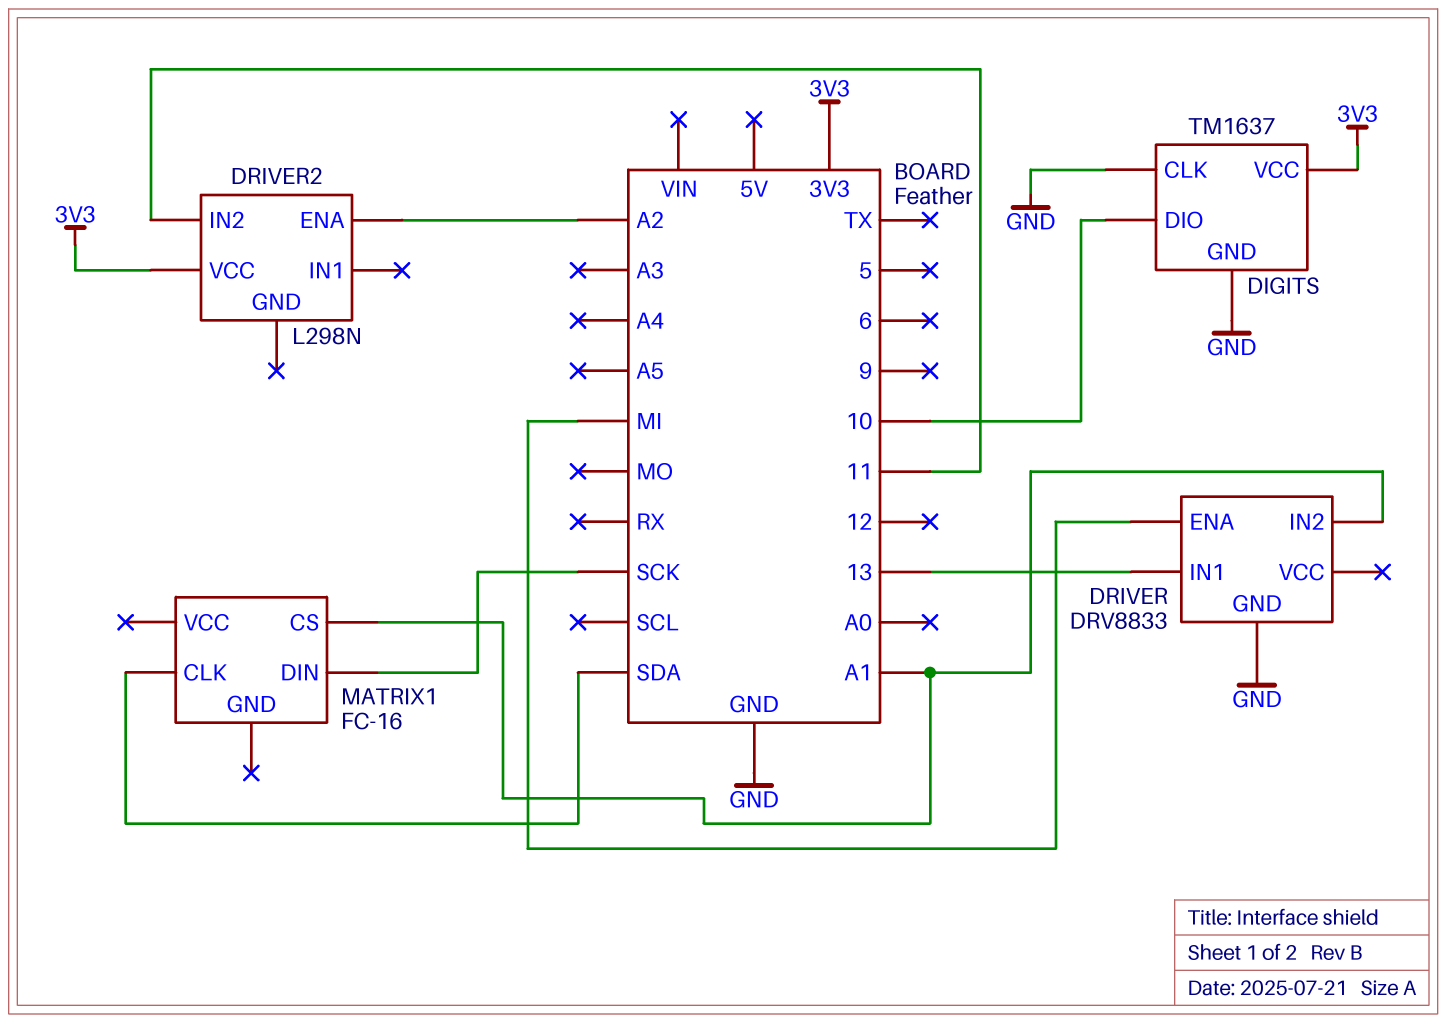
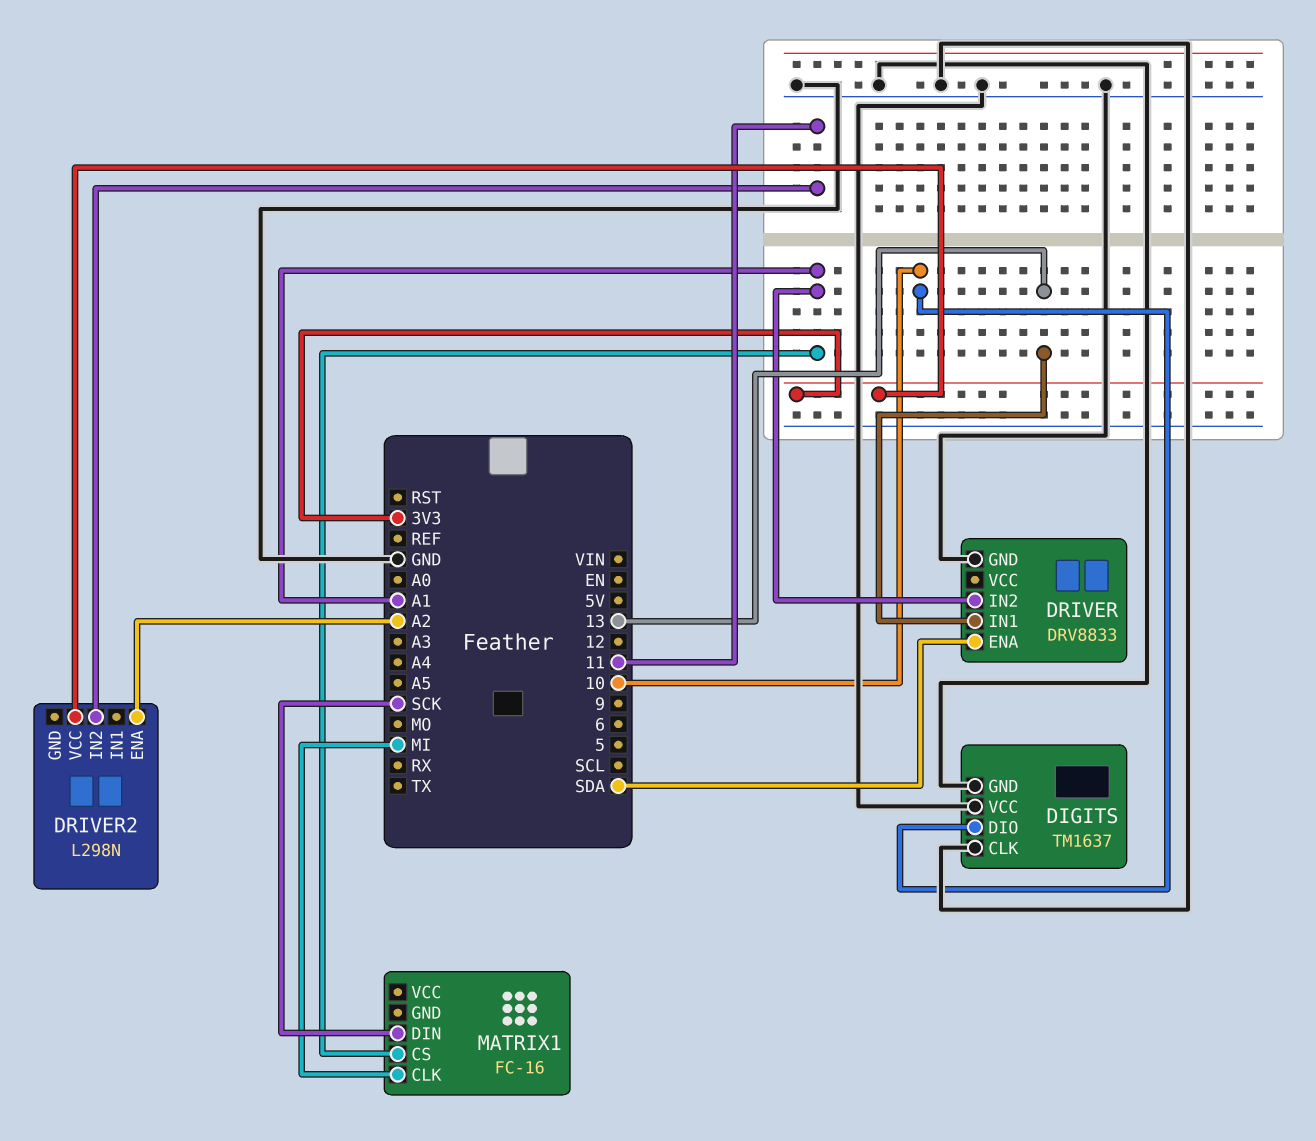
DIGITS pin VCC: 3V3 -> GND
DRIVER pin ENA: MI -> SDA
MATRIX1 pin CLK: SDA -> MI

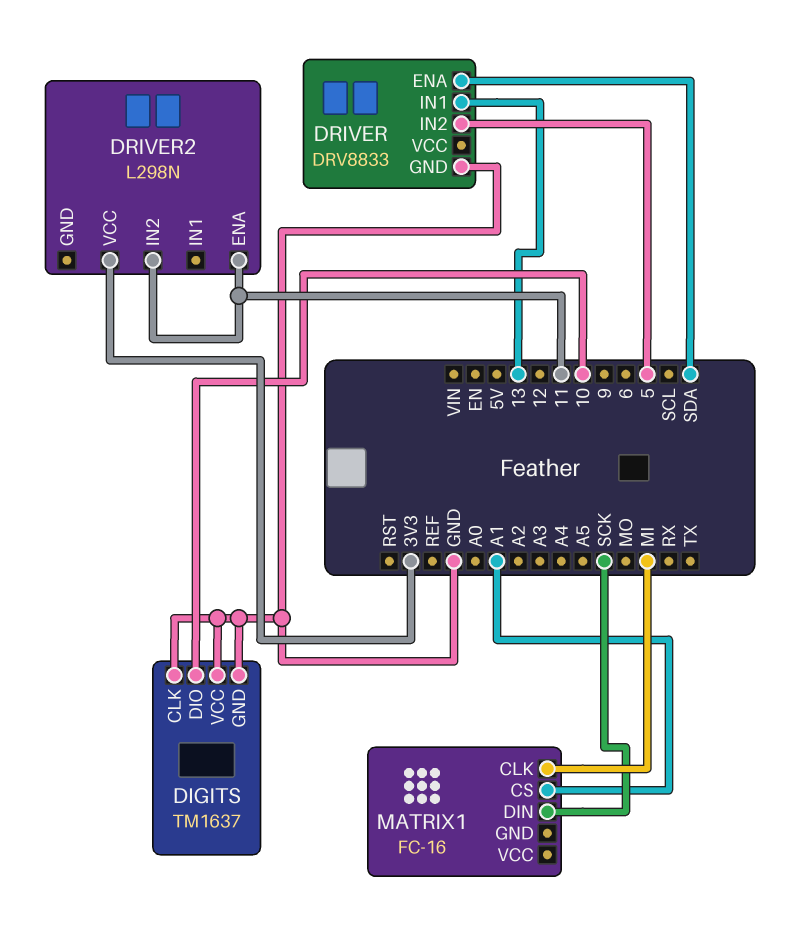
DRIVER pin IN2: A1 -> 5
DRIVER2 pin ENA: A2 -> 11

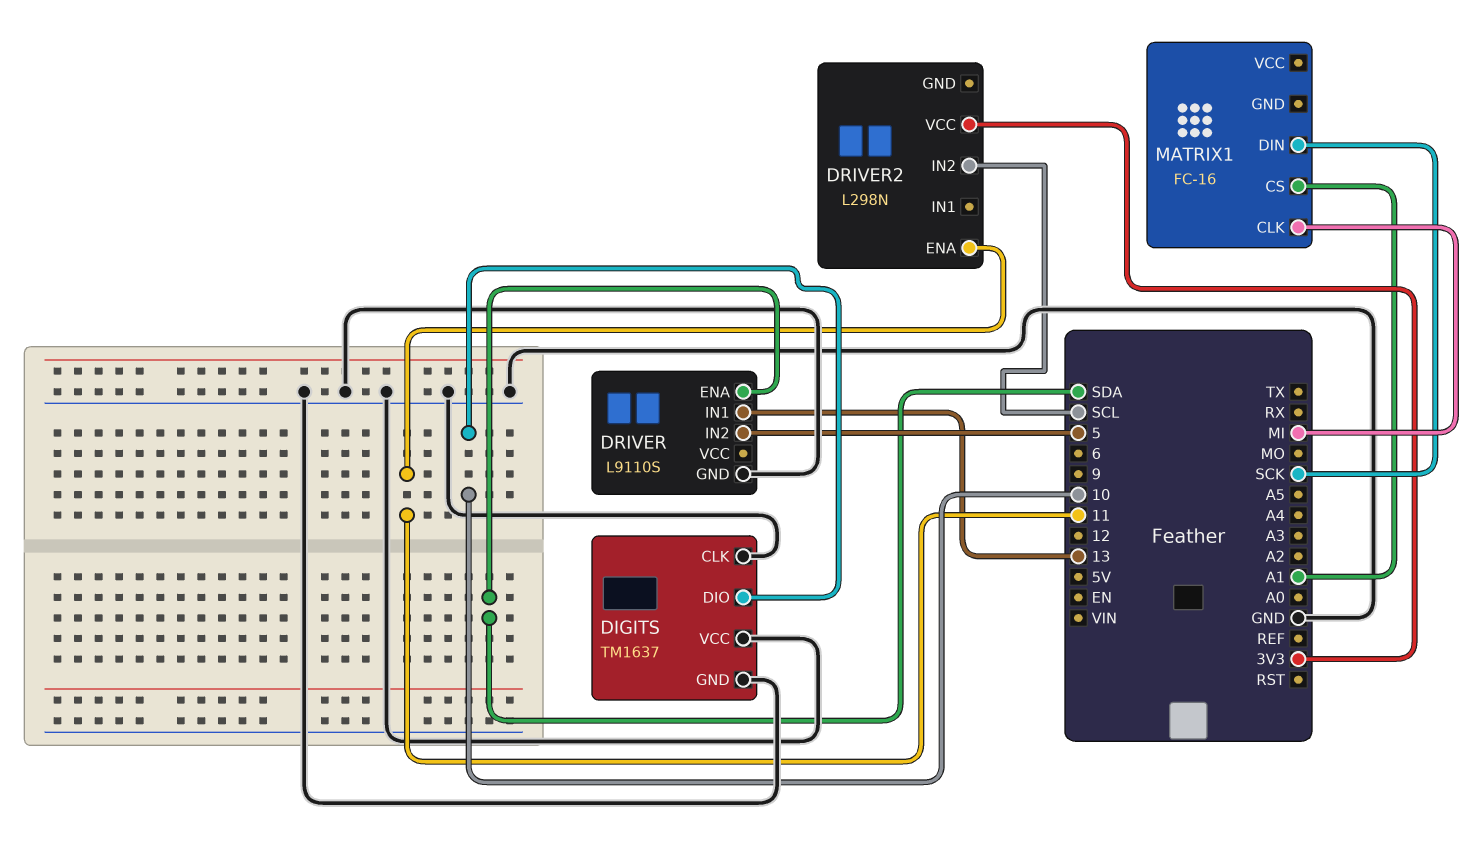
DRIVER: DRV8833 -> L9110S
DRIVER2 pin IN2: 11 -> SCL

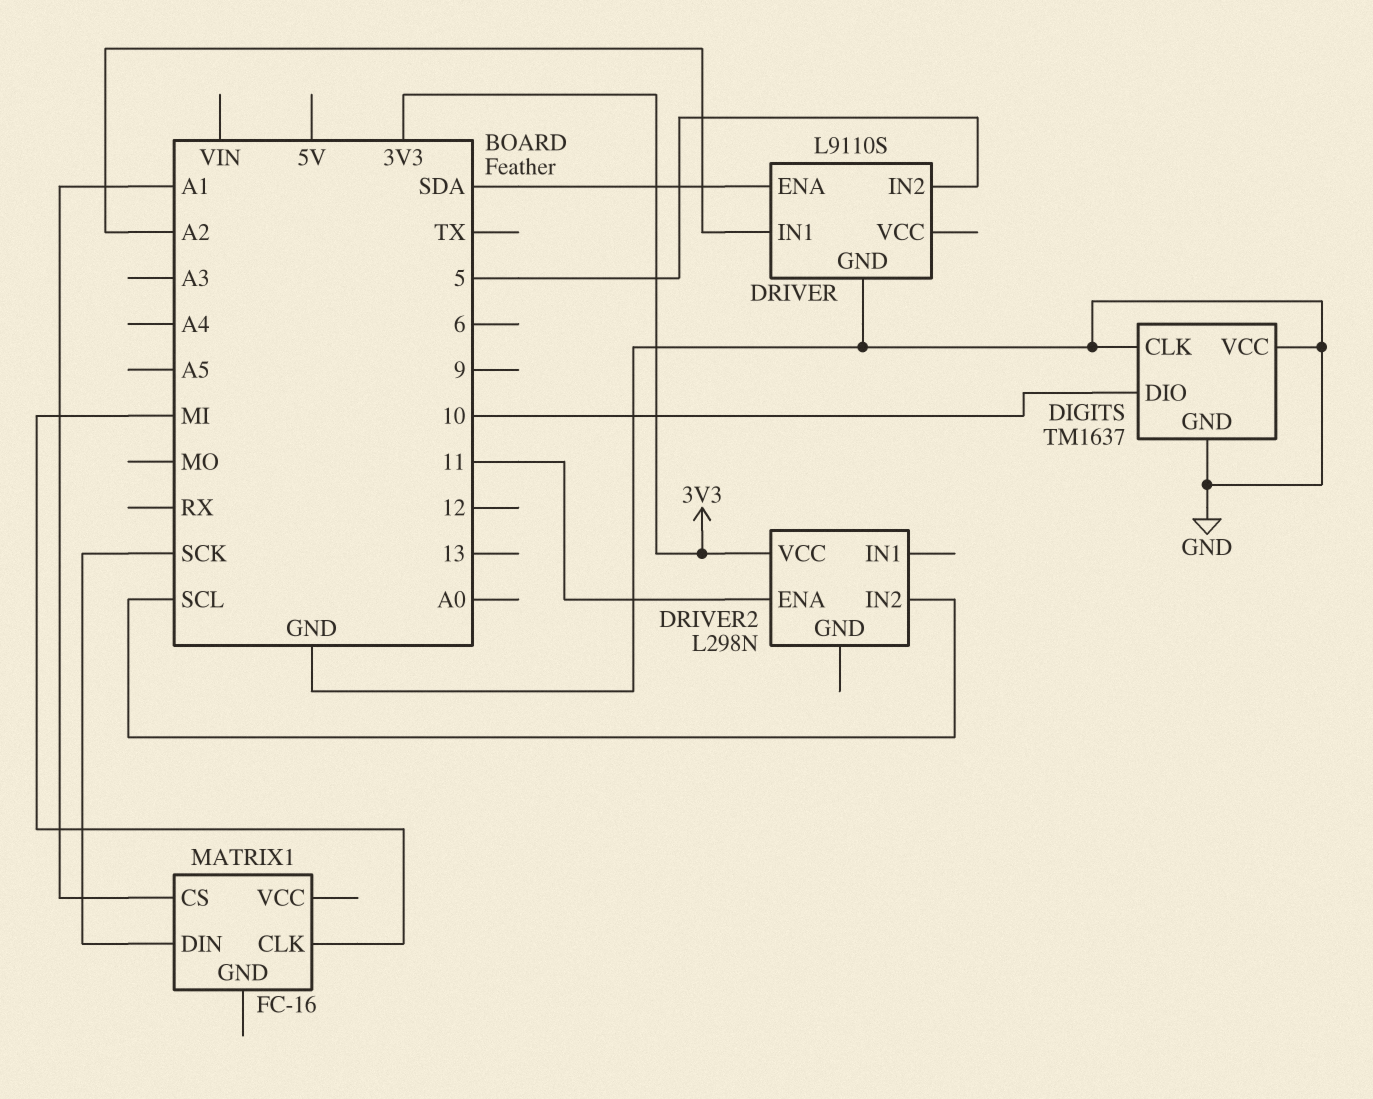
DRIVER pin IN1: 13 -> A2

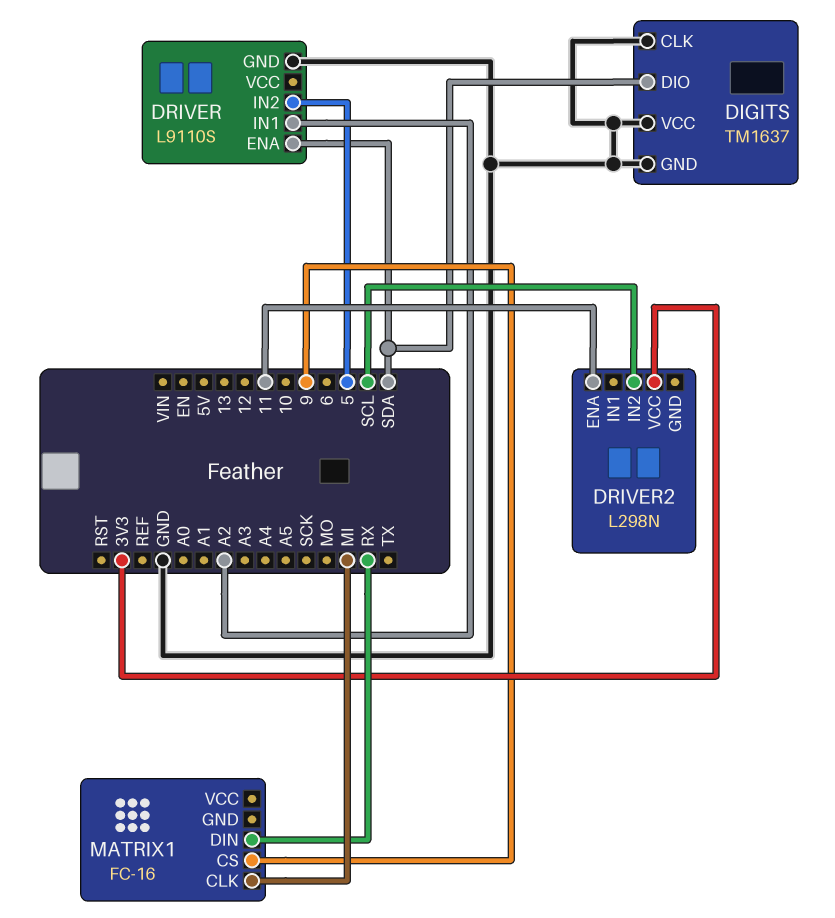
DIGITS pin DIO: 10 -> SDA
MATRIX1 pin CS: A1 -> 9
MATRIX1 pin DIN: SCK -> RX

